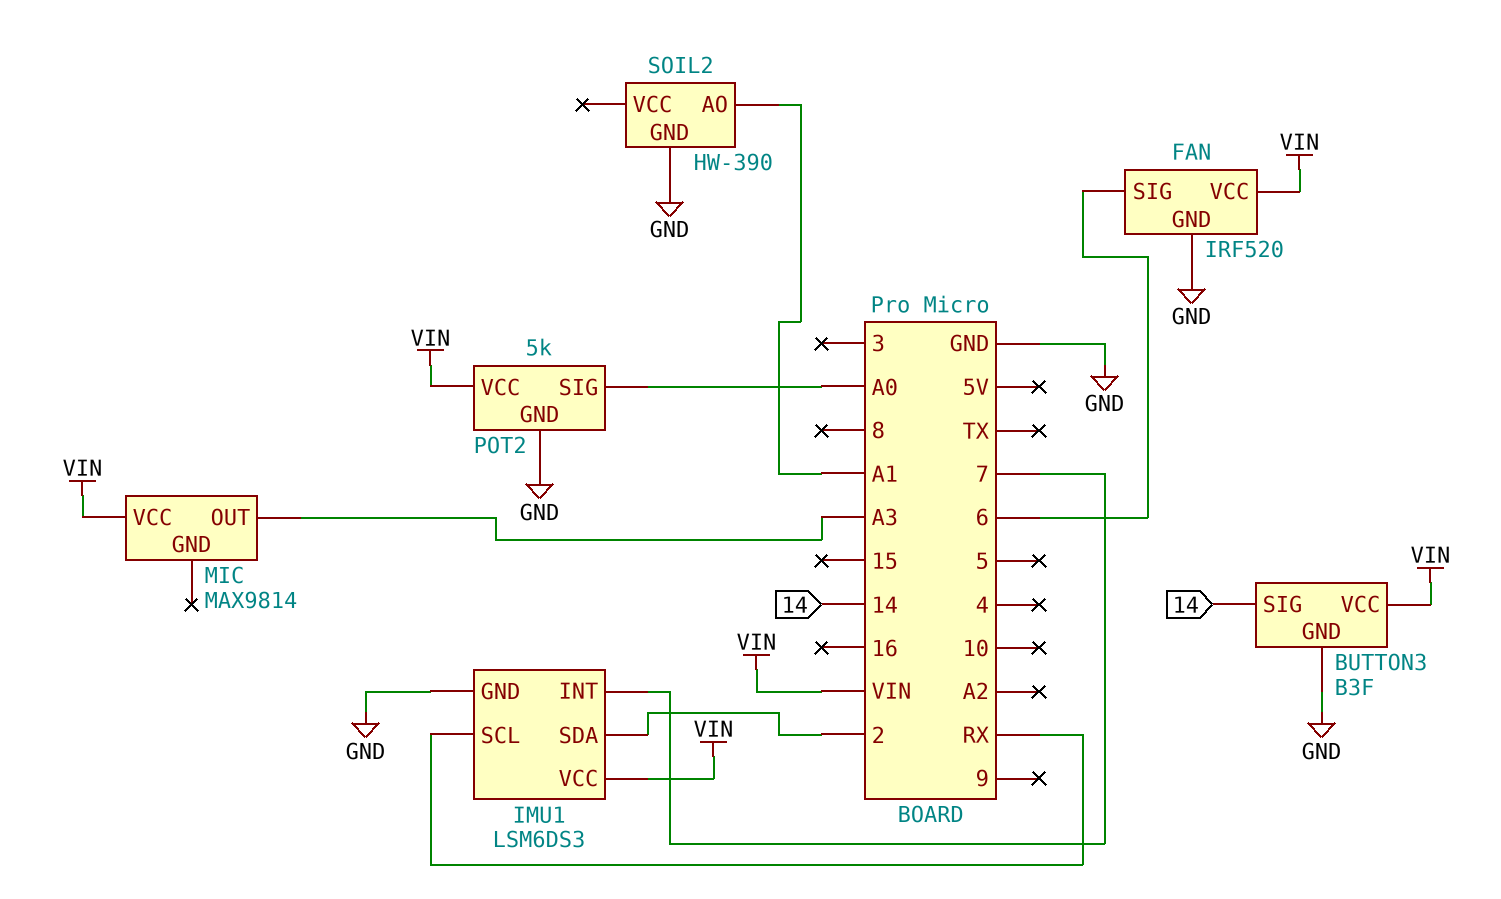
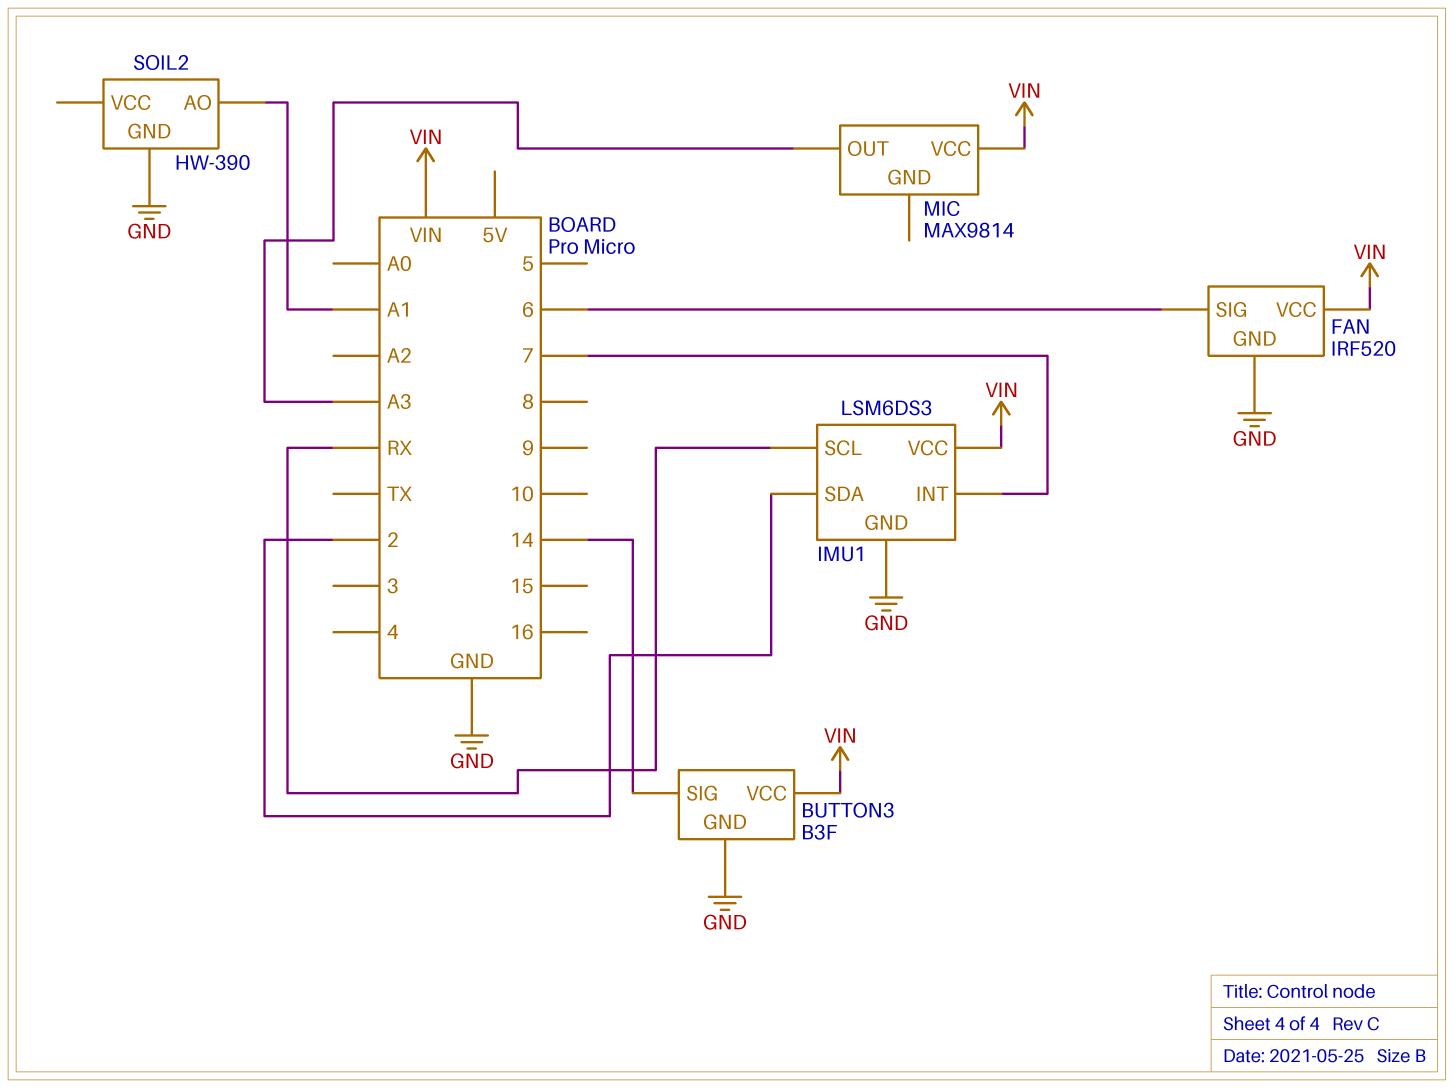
POT2: 5k -> none
POT2 pin GND: GND -> none
POT2 pin SIG: A0 -> none
POT2 pin VCC: VIN -> none

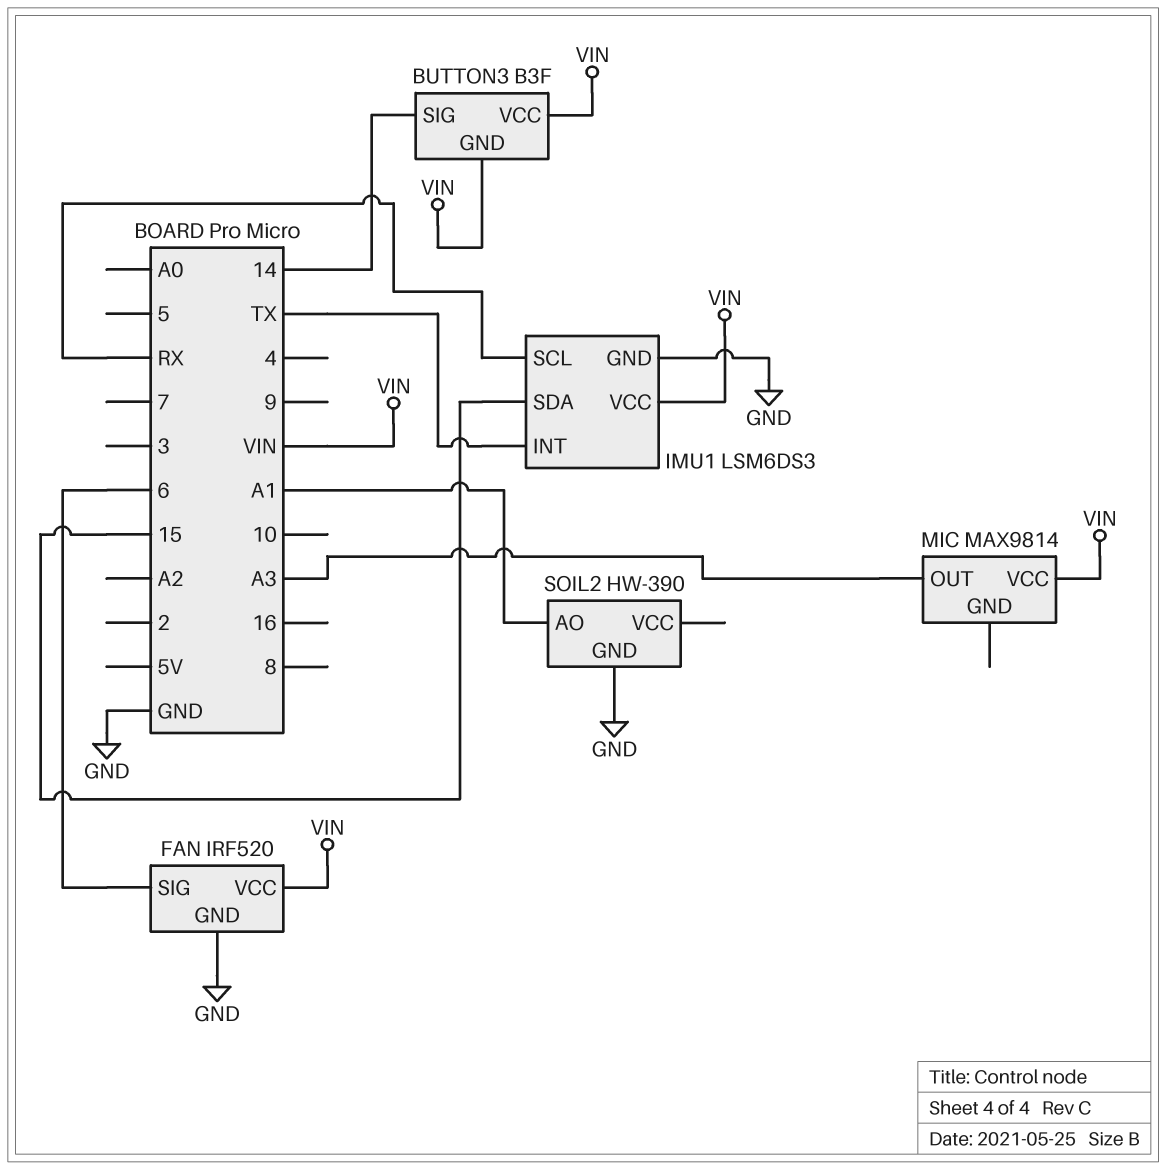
BUTTON3 pin GND: GND -> VIN
IMU1 pin INT: 7 -> TX
IMU1 pin SDA: 2 -> 15

